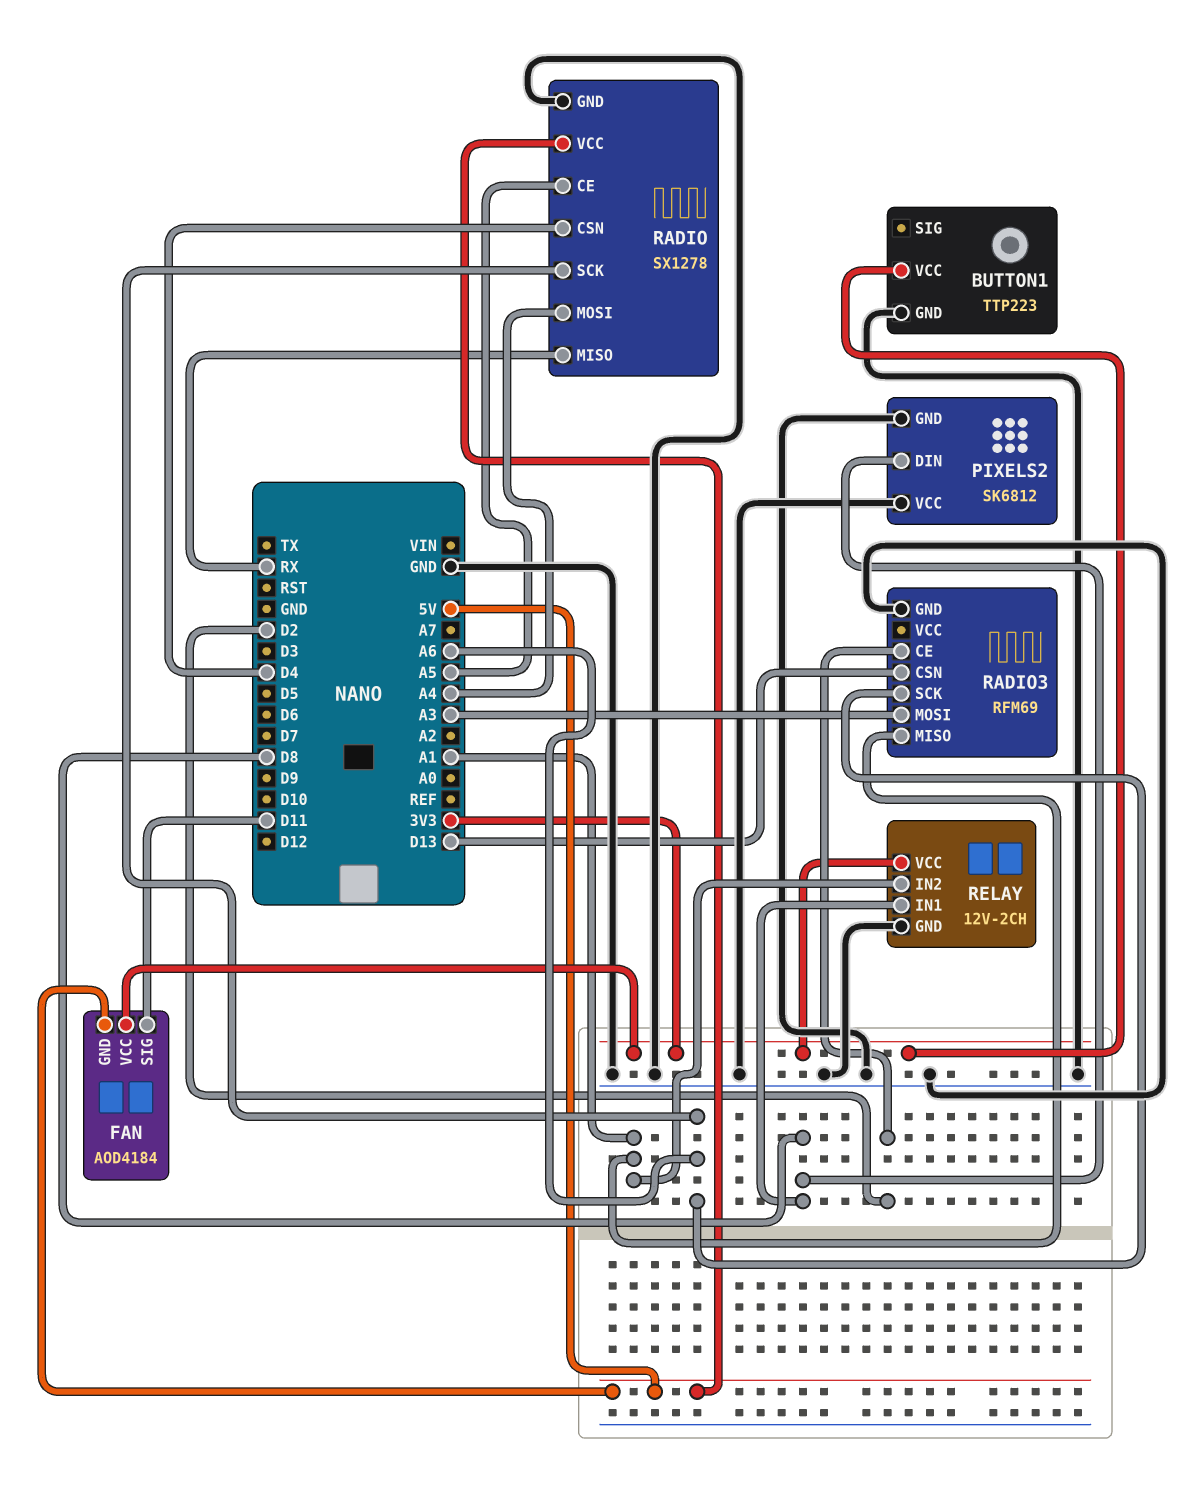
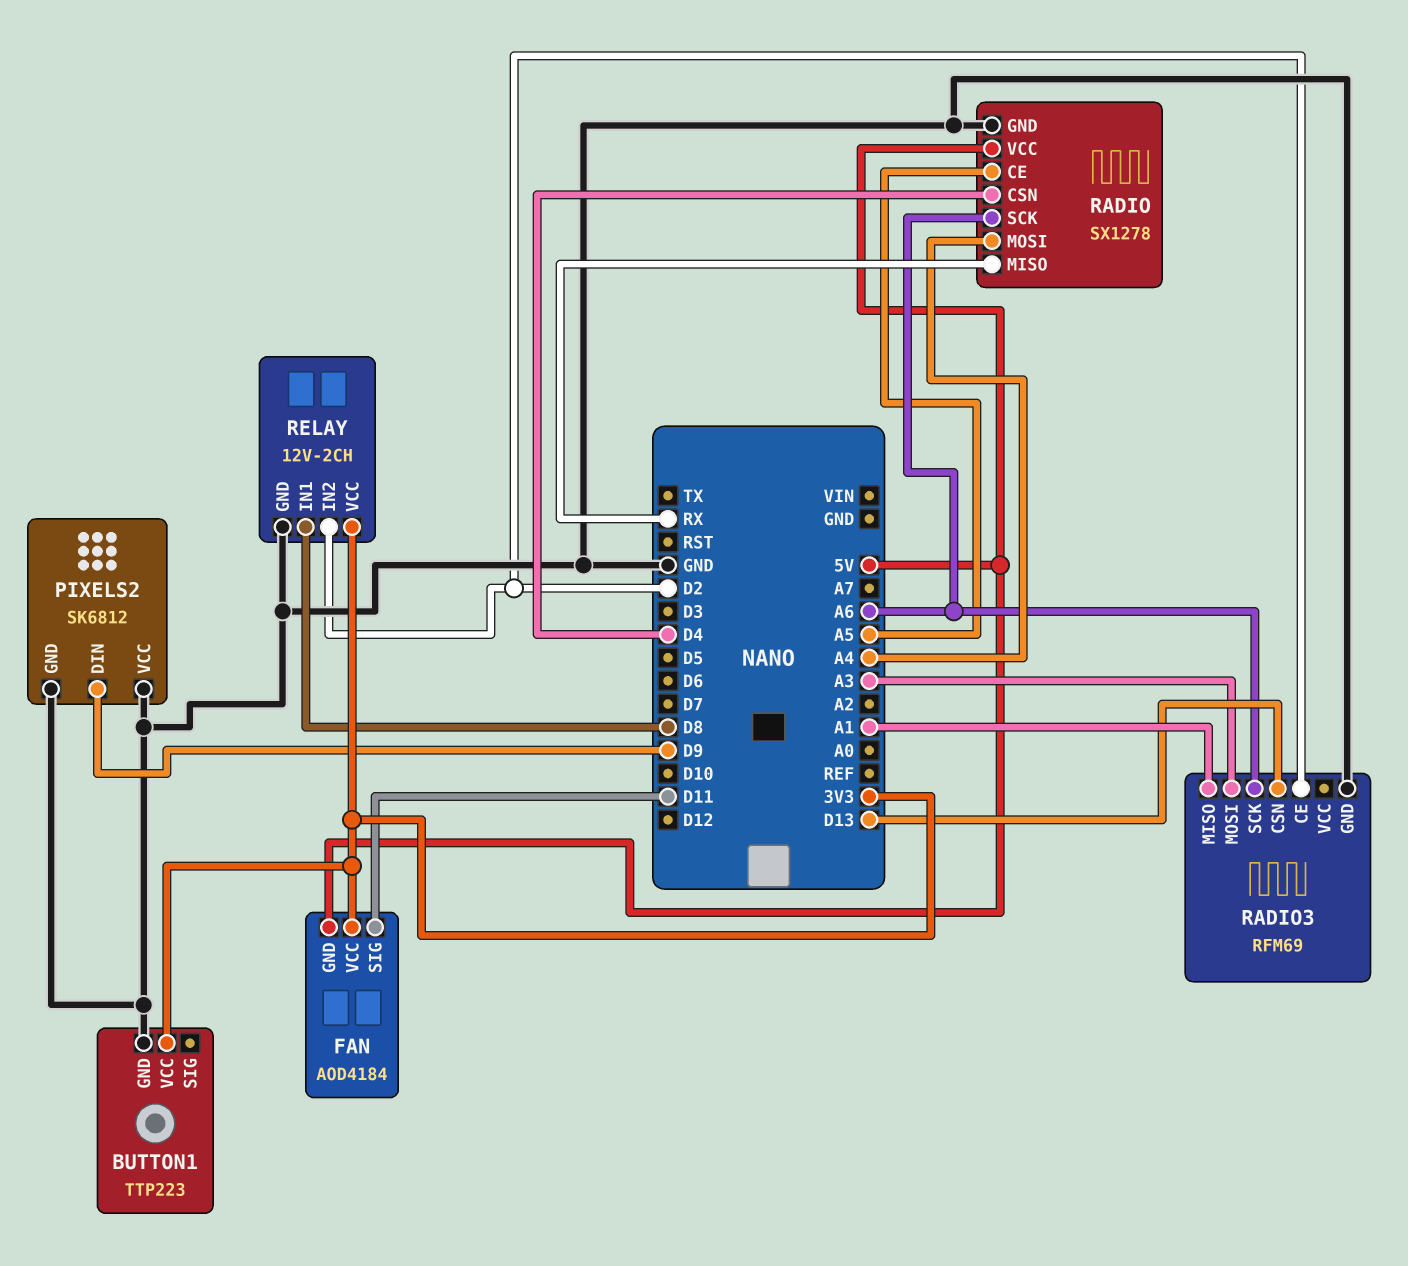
PIXELS2 pin DIN: D8 -> D9
RELAY pin IN2: A1 -> D2

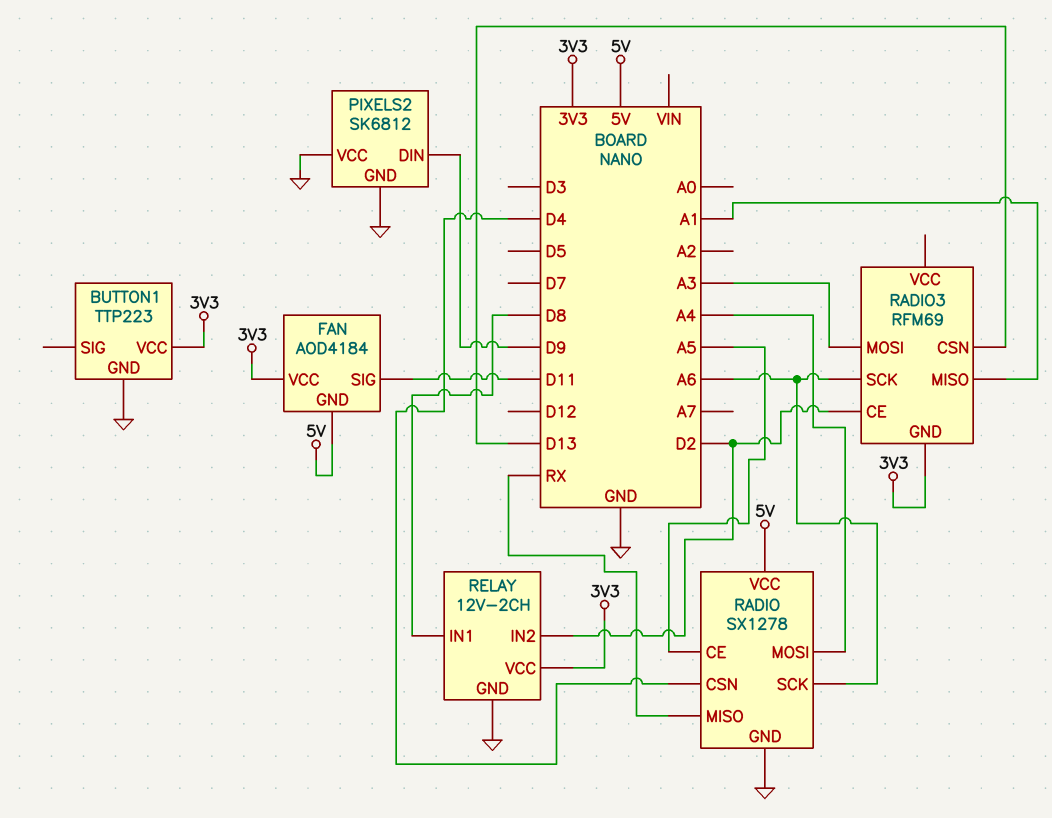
RADIO3 pin GND: GND -> 3V3

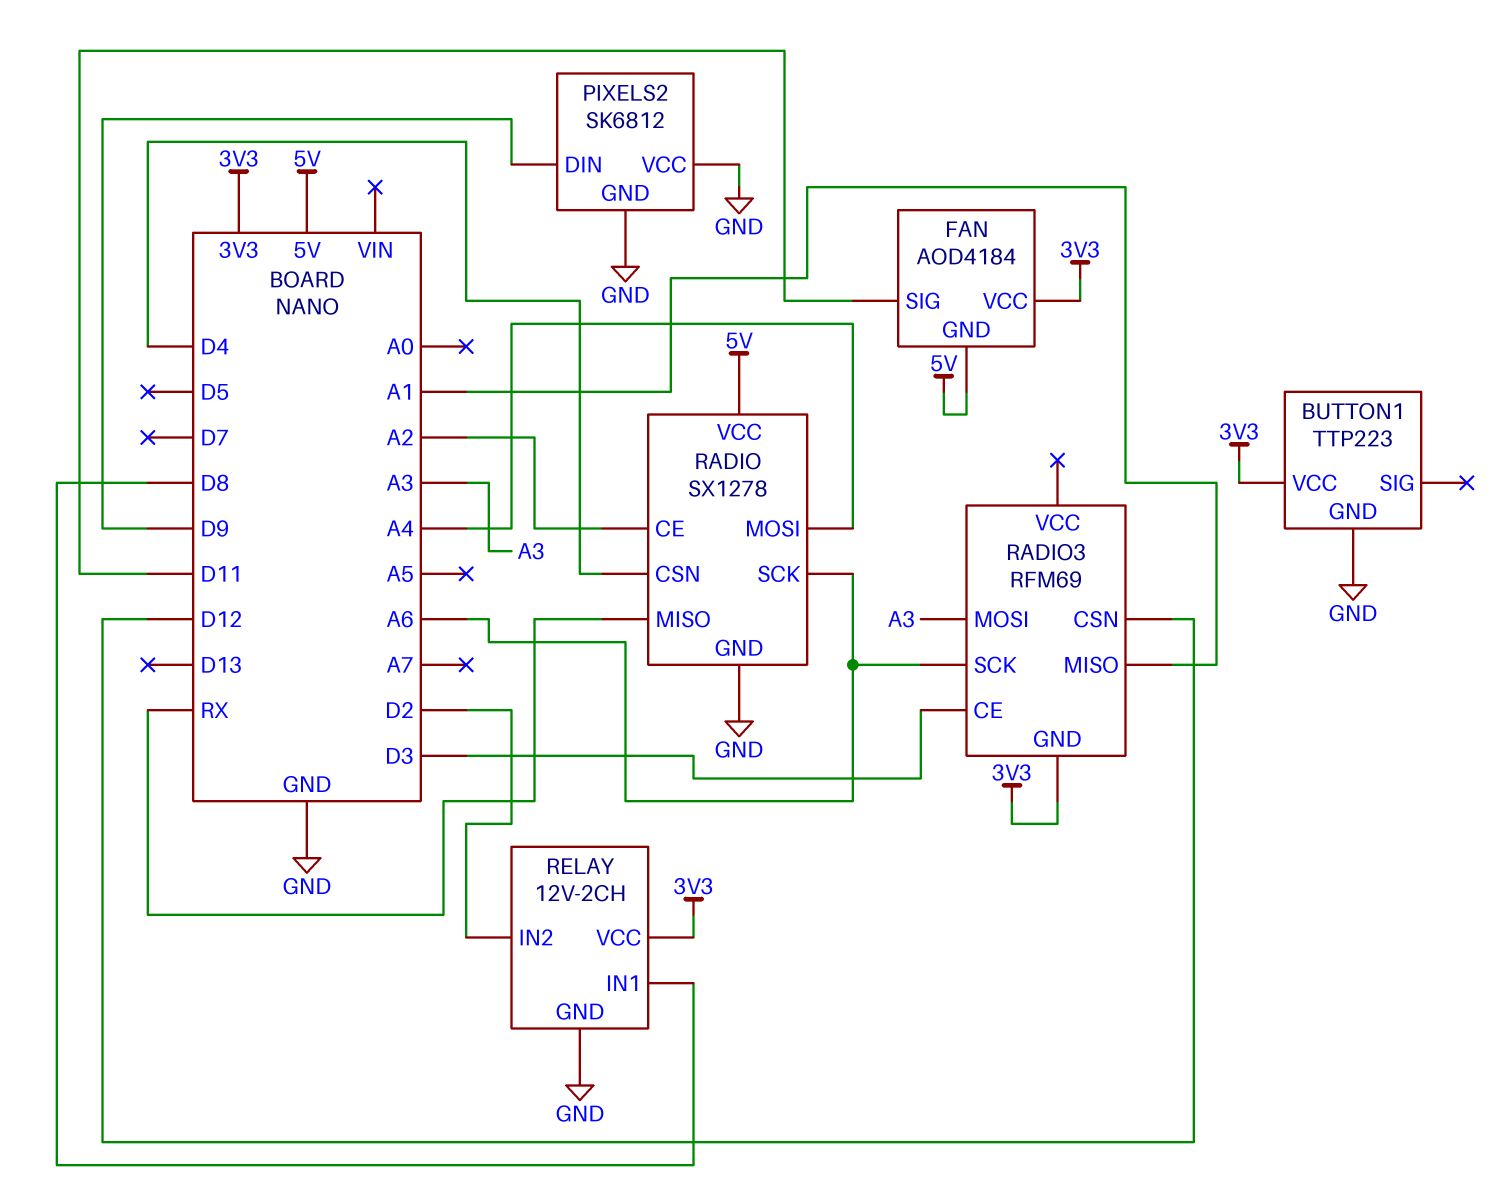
RADIO pin CE: A5 -> A2
RADIO3 pin CE: D2 -> D3
RADIO3 pin CSN: D13 -> D12

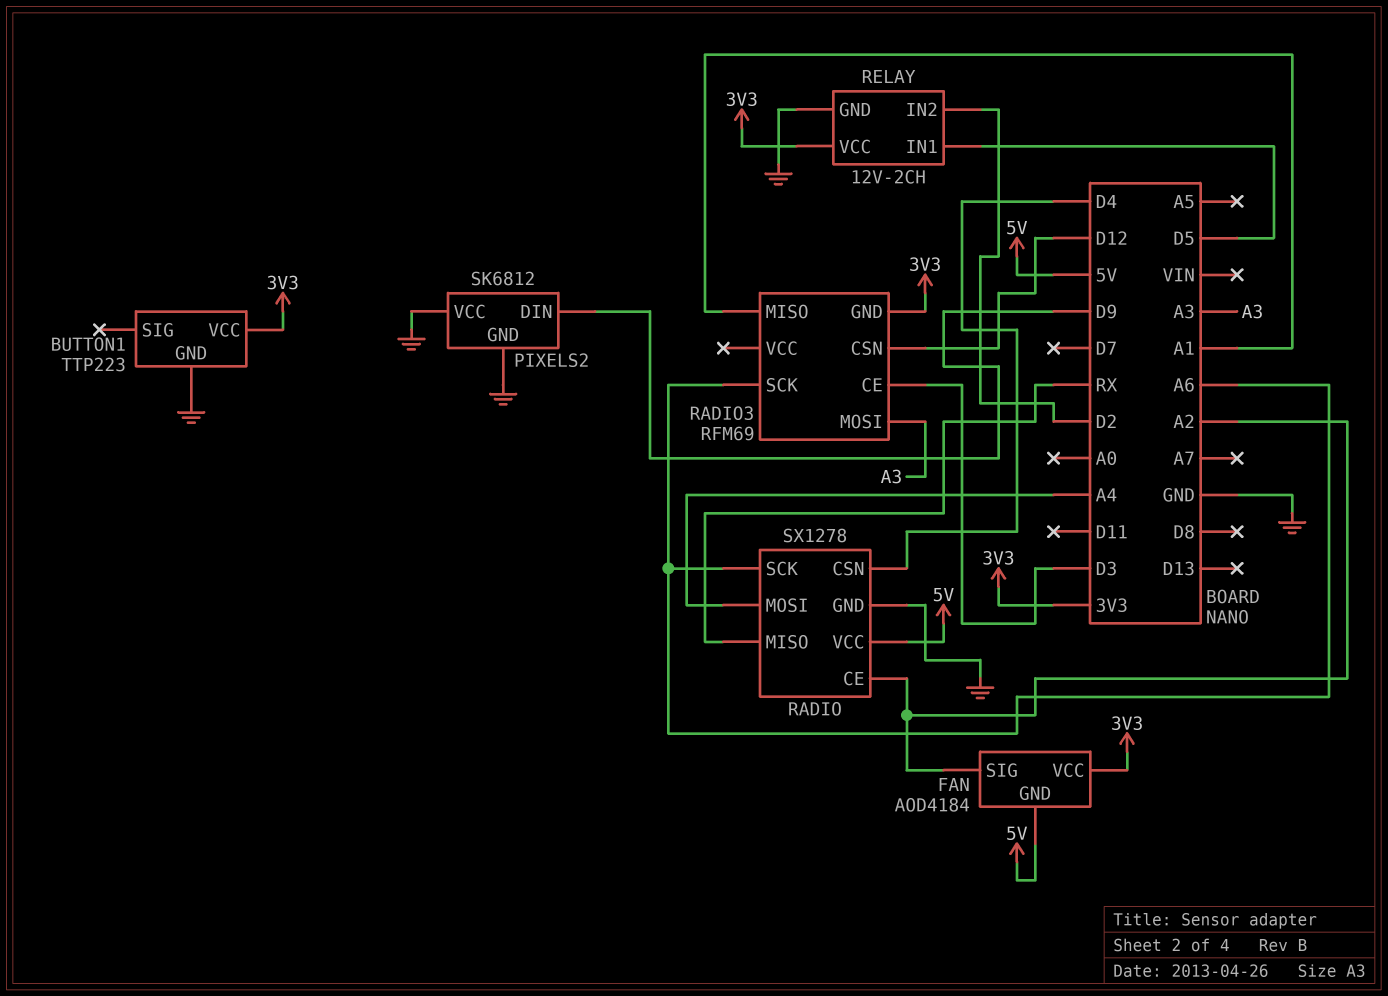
FAN pin SIG: D11 -> A2
RELAY pin IN1: D8 -> D5

